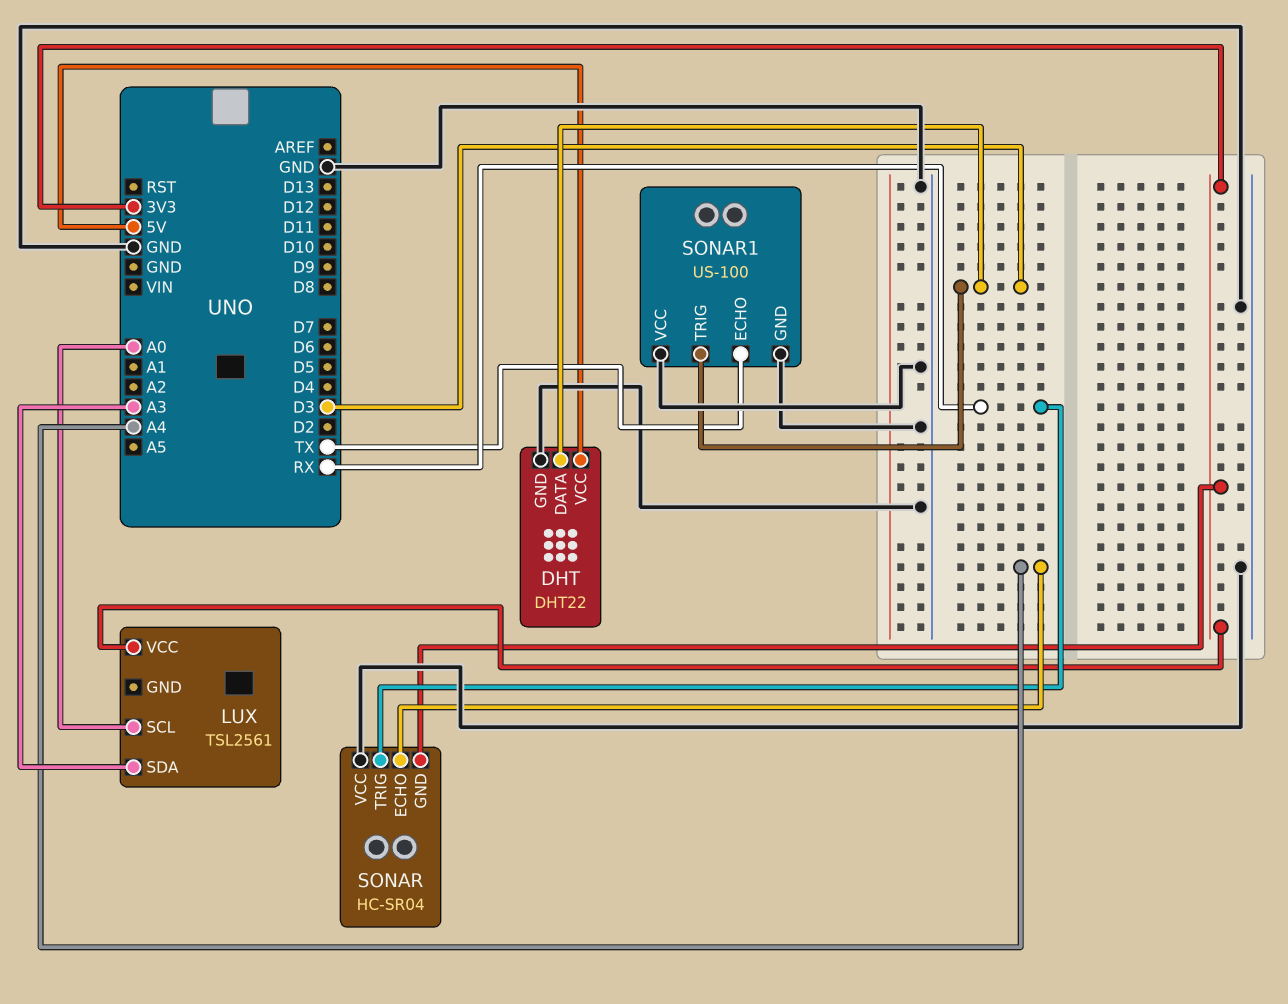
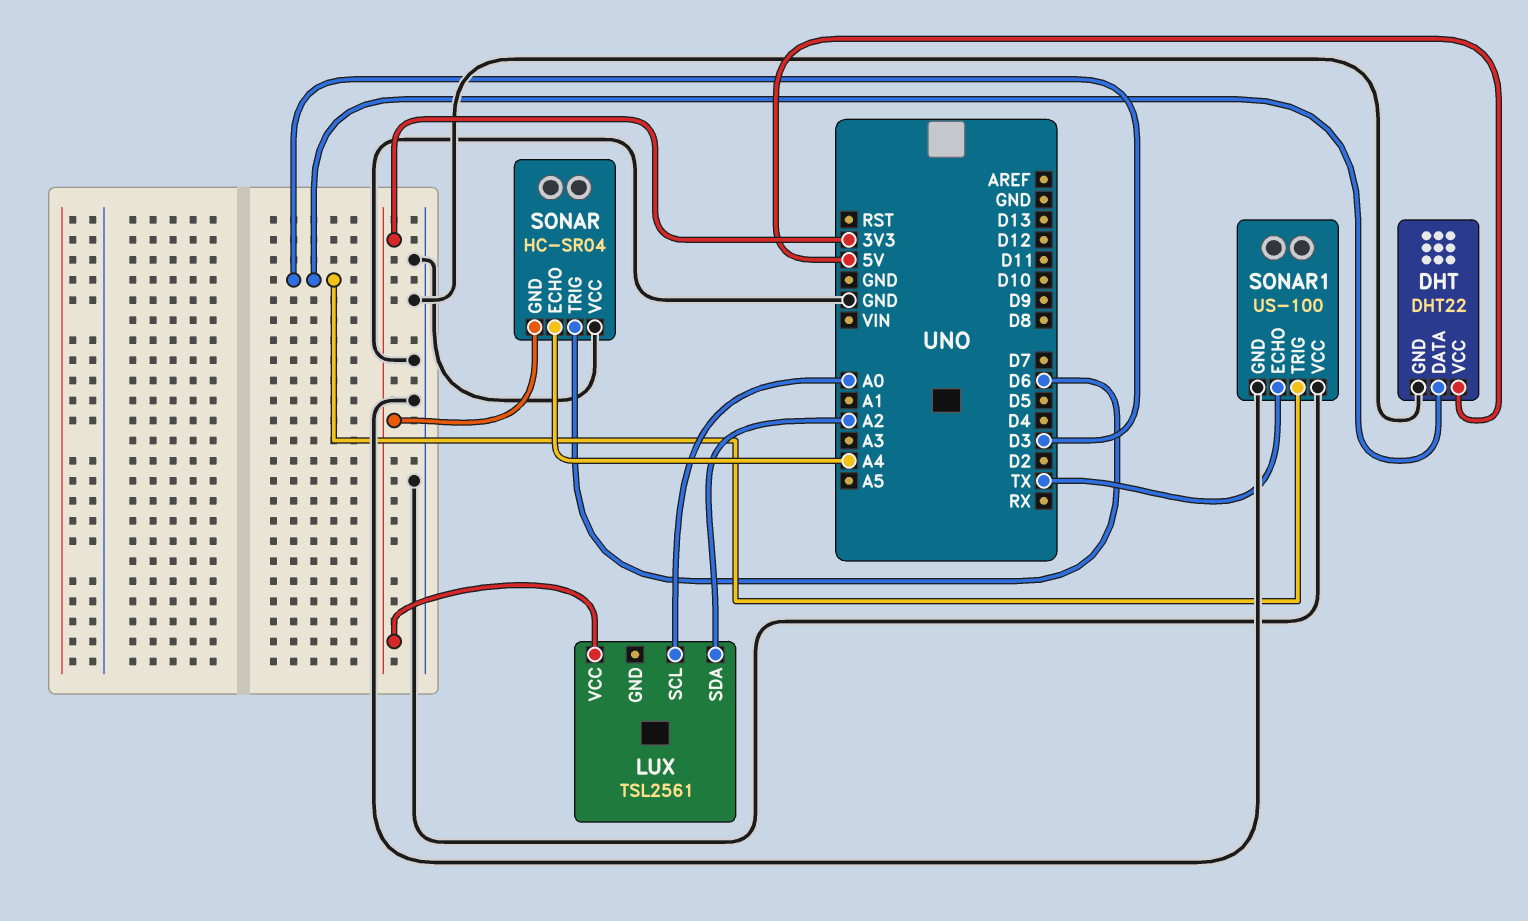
LUX pin SDA: A3 -> A2
SONAR pin TRIG: RX -> D6

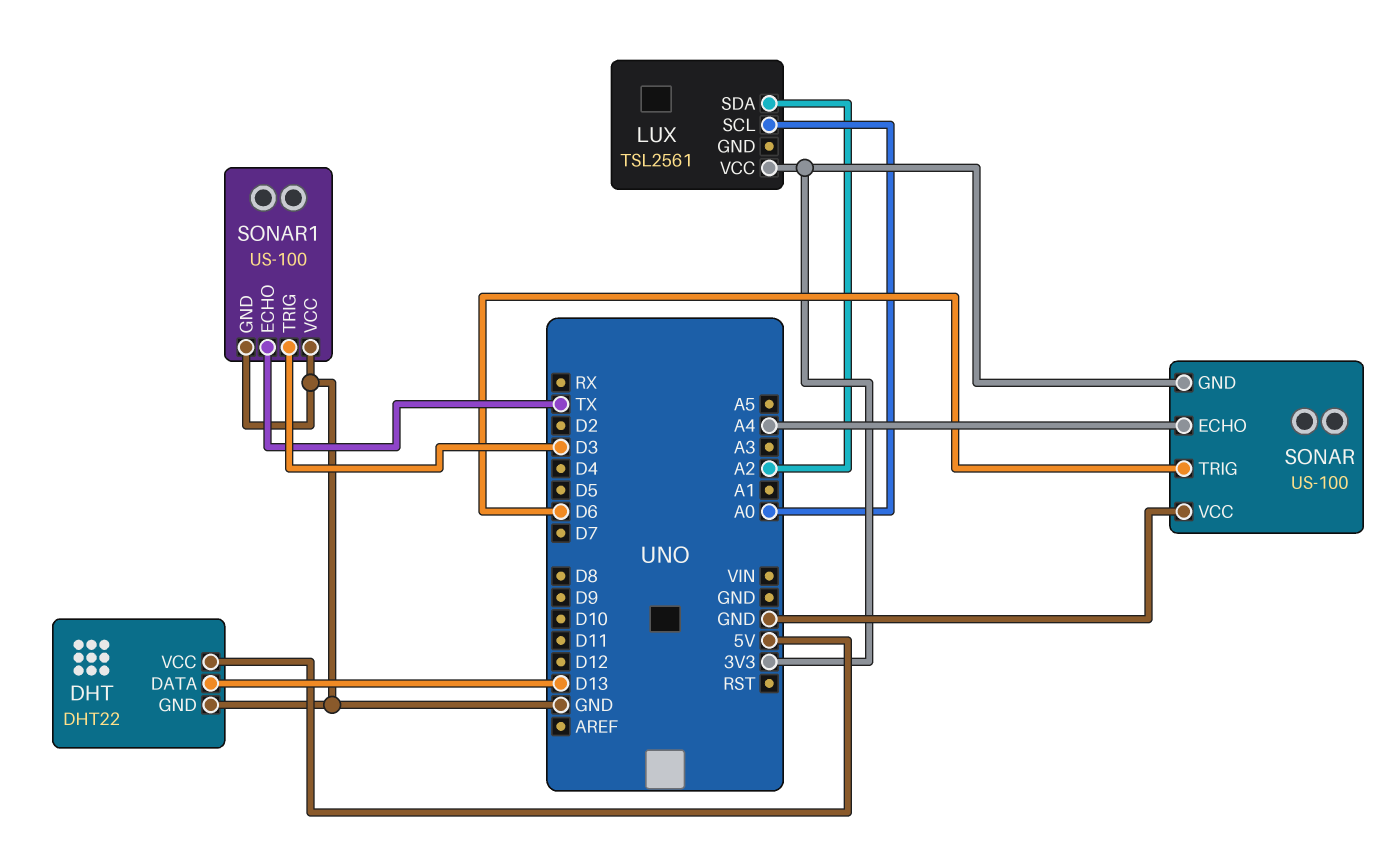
DHT pin DATA: D3 -> D13
SONAR: HC-SR04 -> US-100

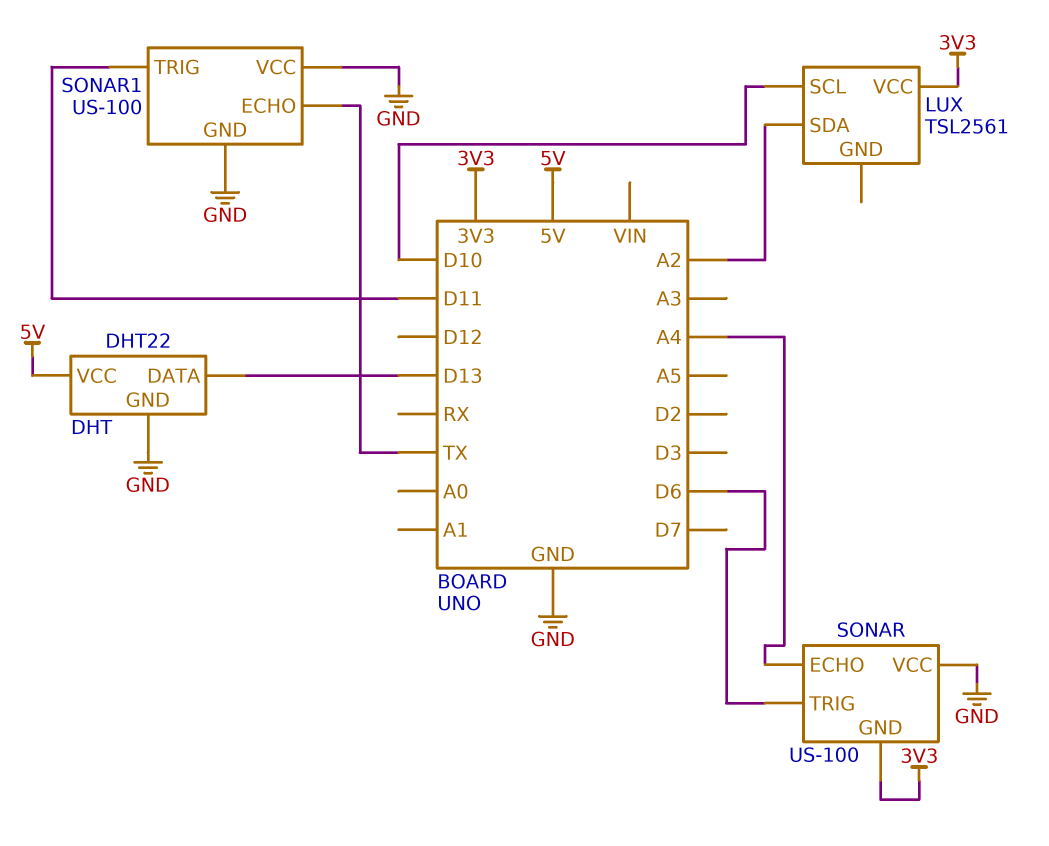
LUX pin SCL: A0 -> D10
SONAR1 pin TRIG: D3 -> D11

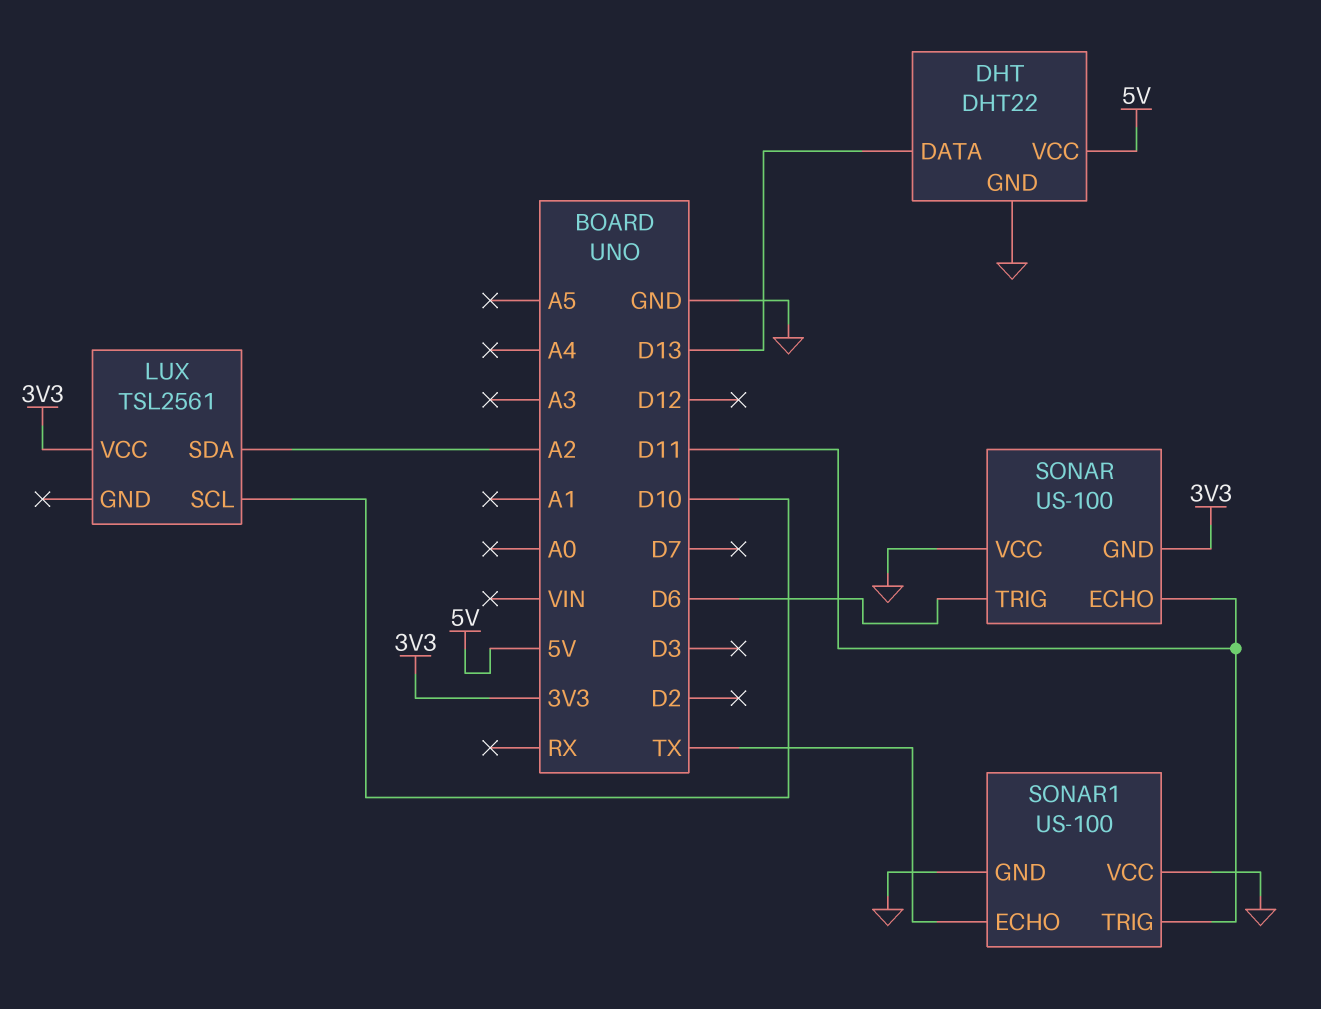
SONAR pin ECHO: A4 -> D11

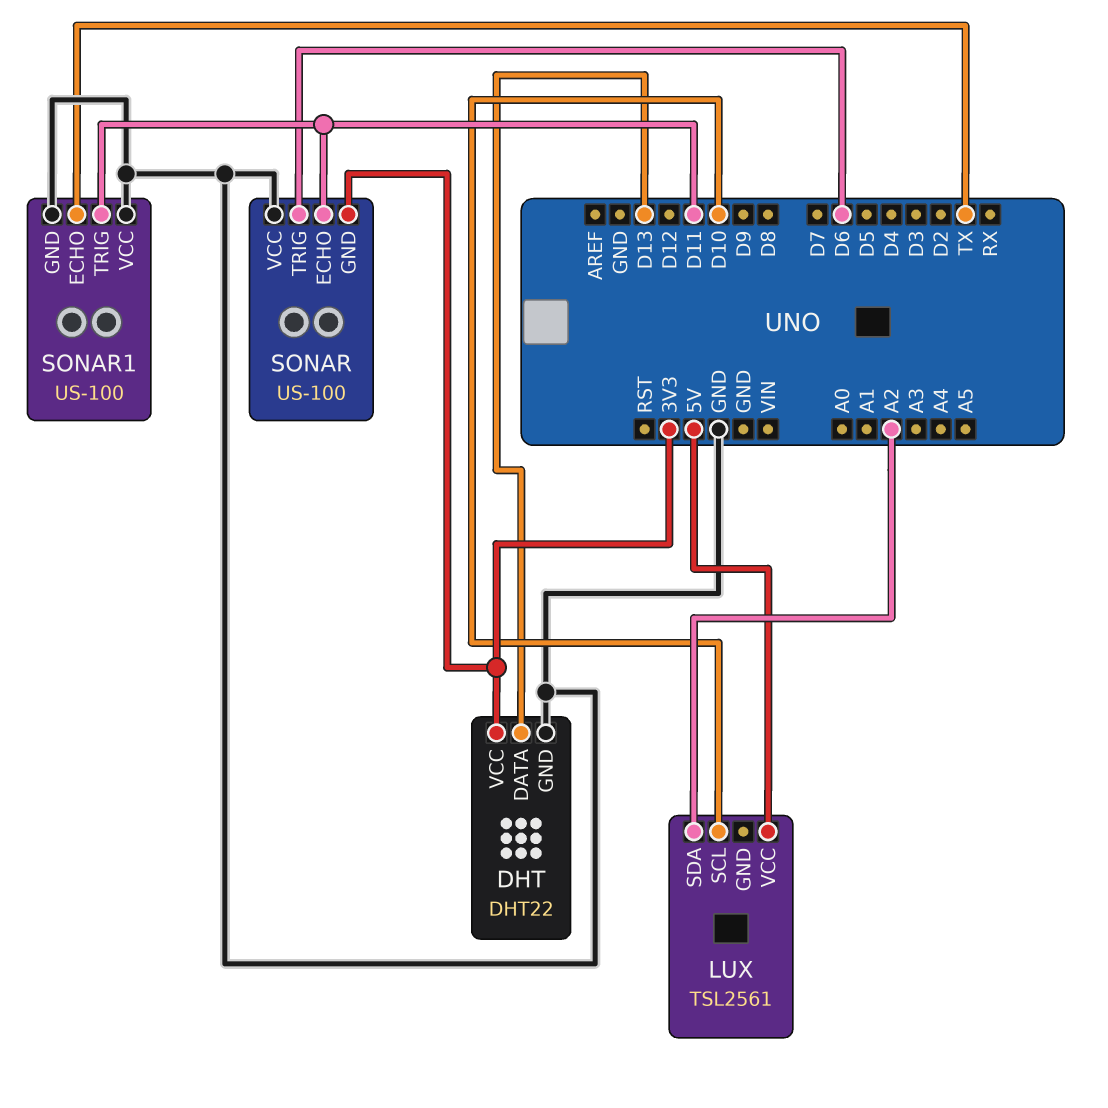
DHT pin VCC: 5V -> 3V3
LUX pin VCC: 3V3 -> 5V

